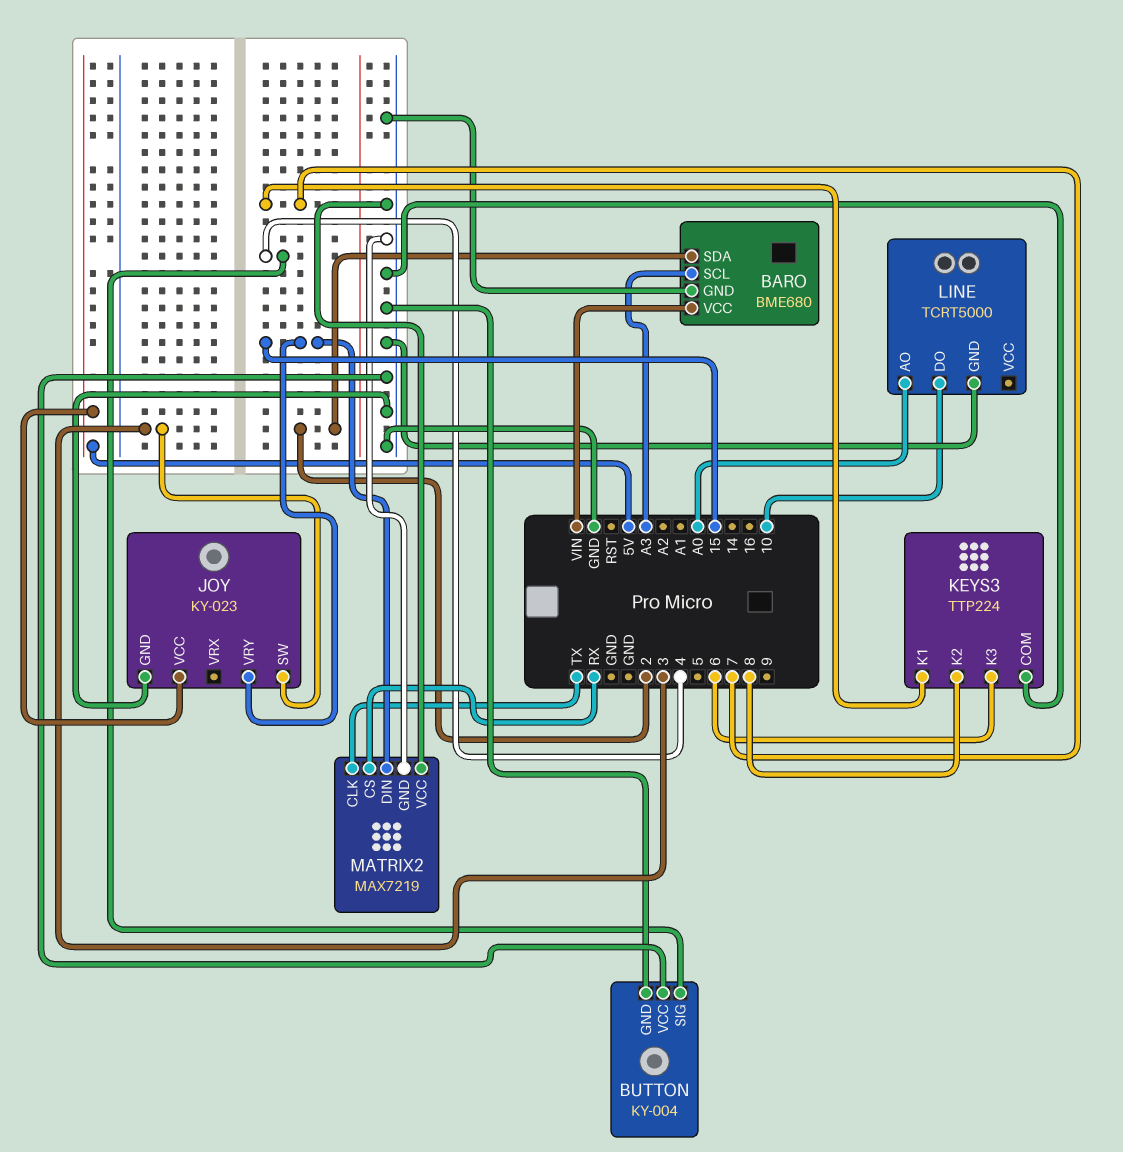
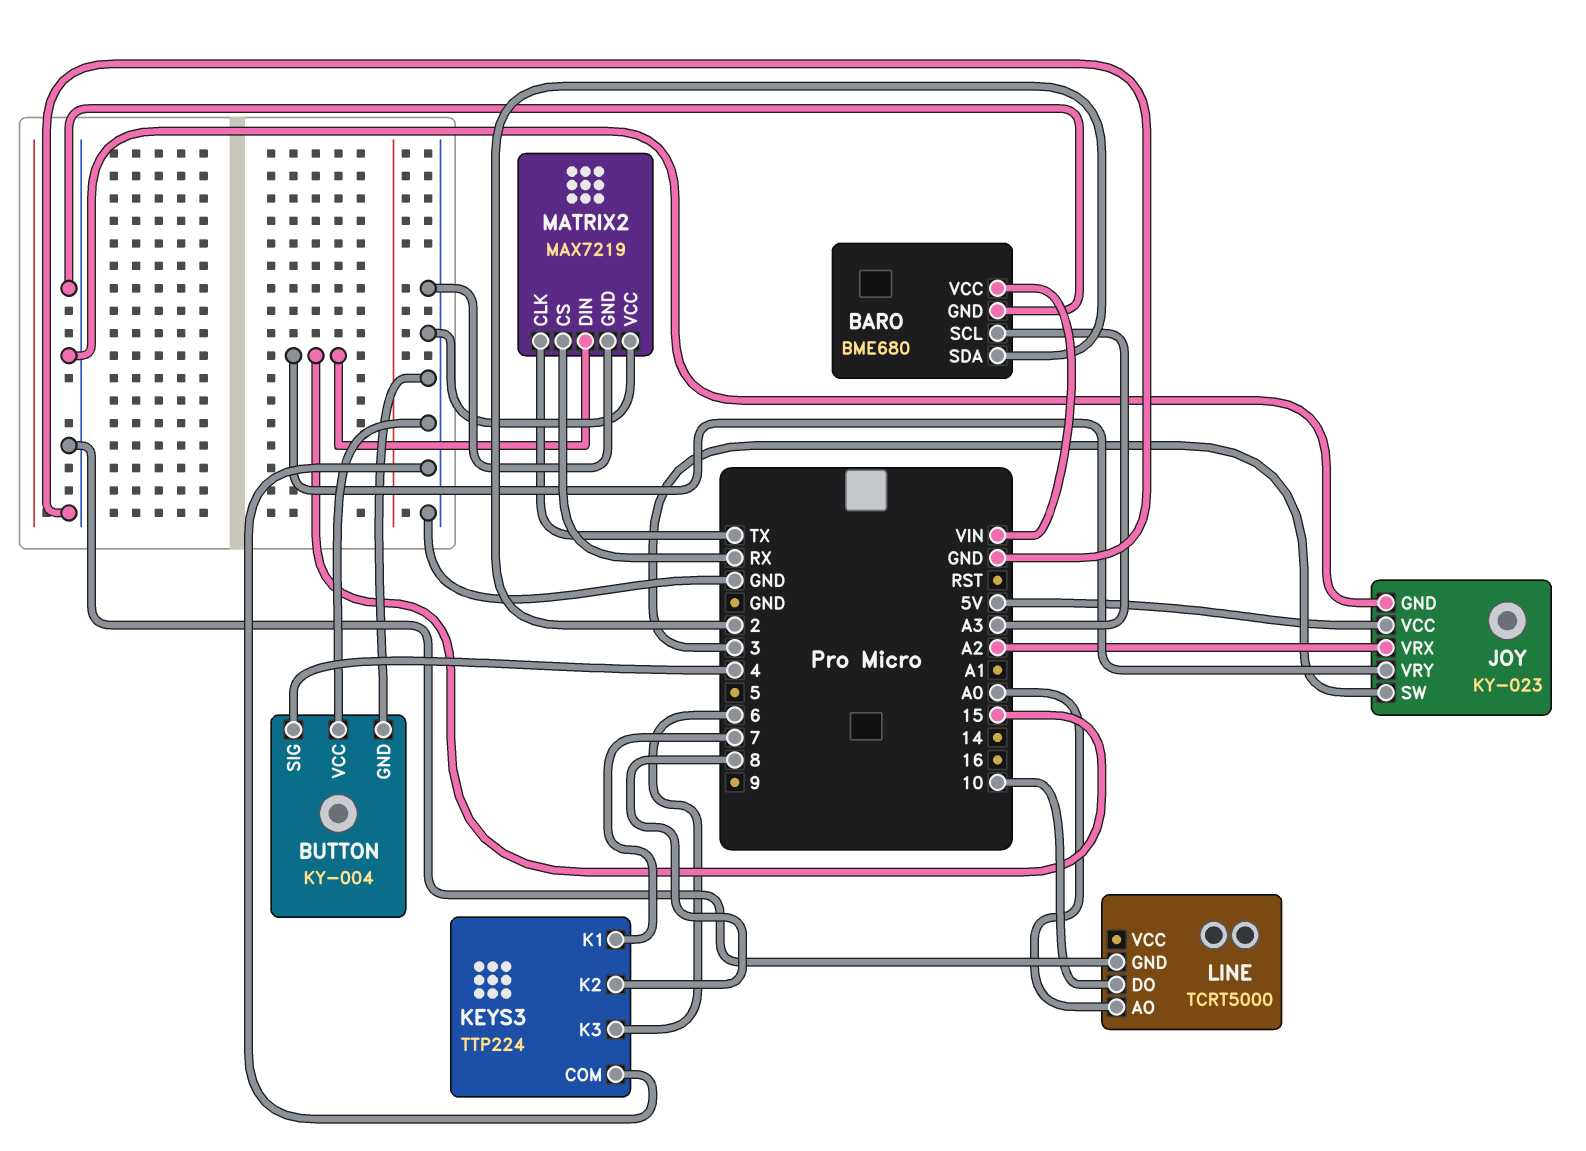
JOY pin VRX: none -> A2

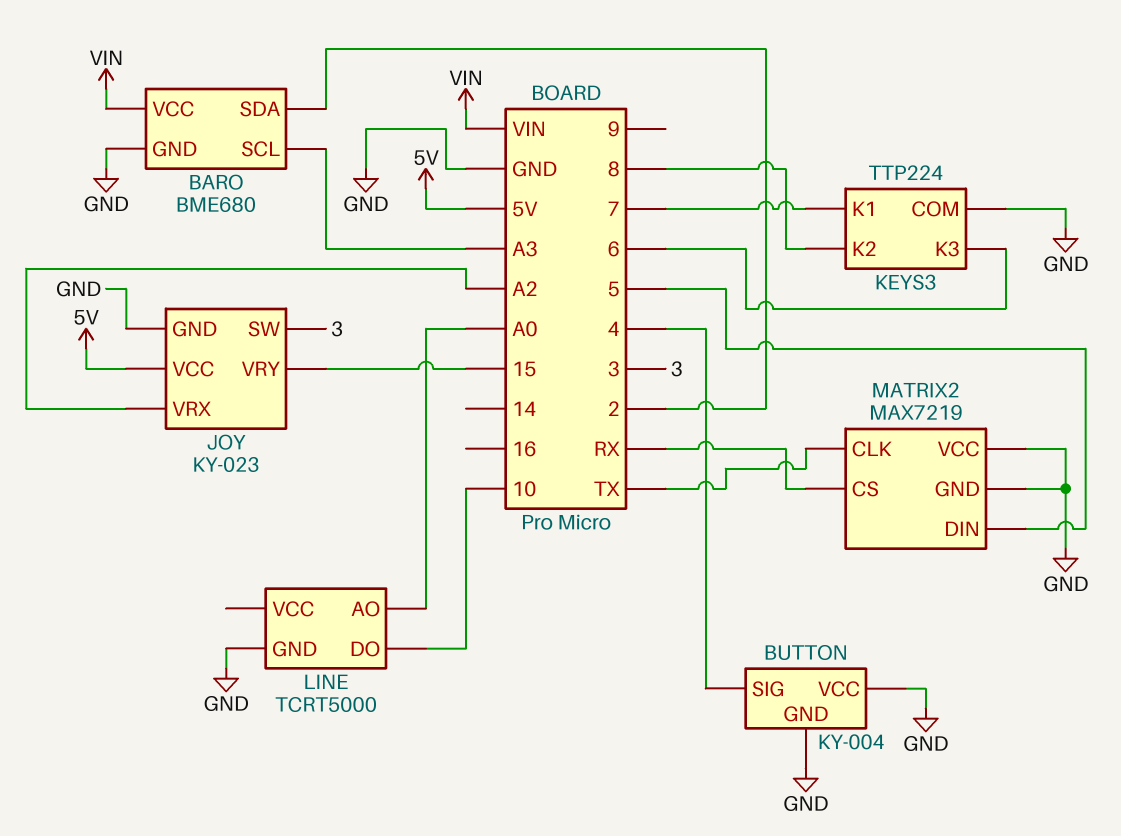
MATRIX2 pin DIN: 15 -> 5

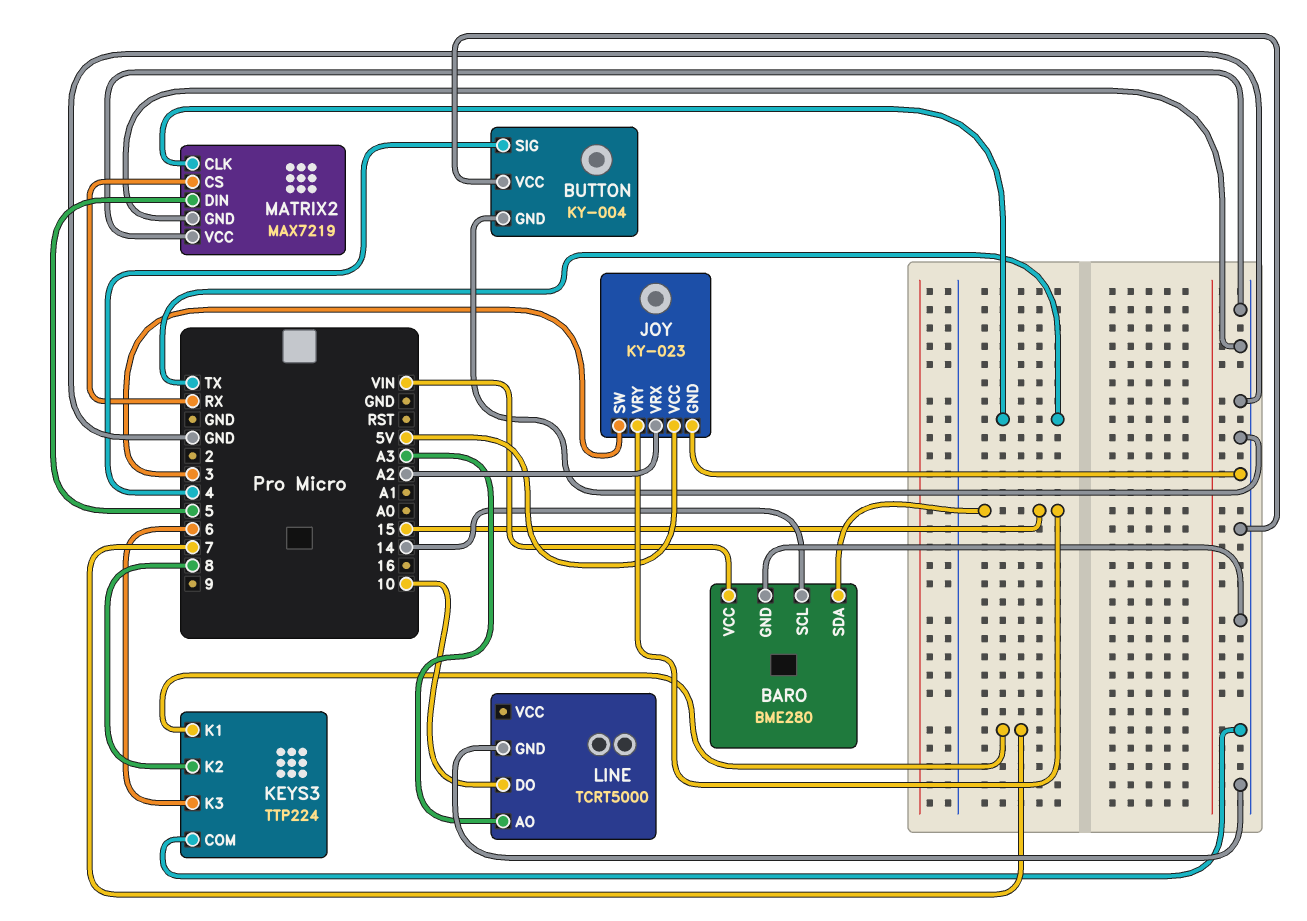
BARO: BME680 -> BME280
BARO pin SCL: A3 -> 14
BARO pin SDA: 2 -> 15
LINE pin AO: A0 -> A3

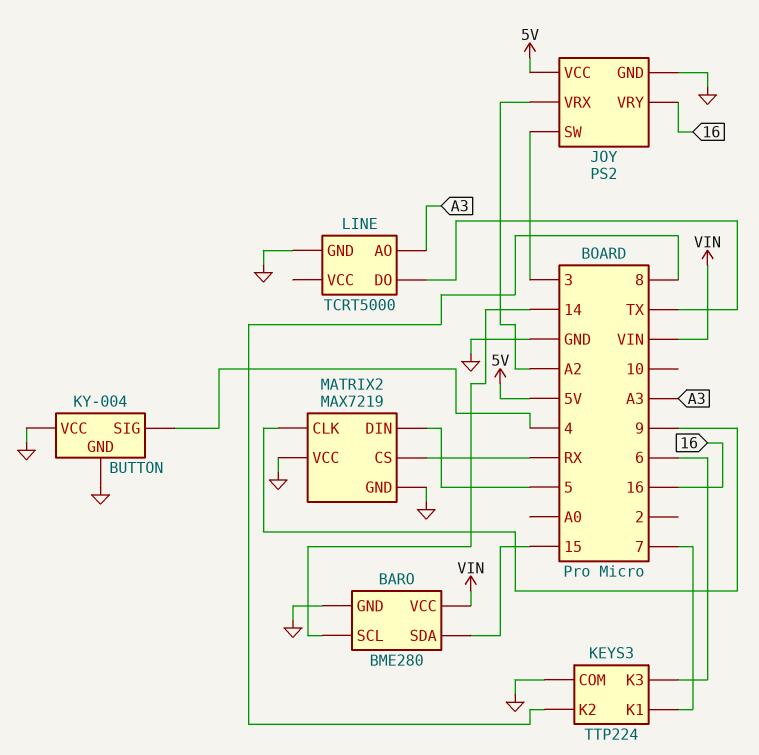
JOY: KY-023 -> PS2
JOY pin VRY: 15 -> 16
LINE pin DO: 10 -> TX
MATRIX2 pin CLK: TX -> 9

